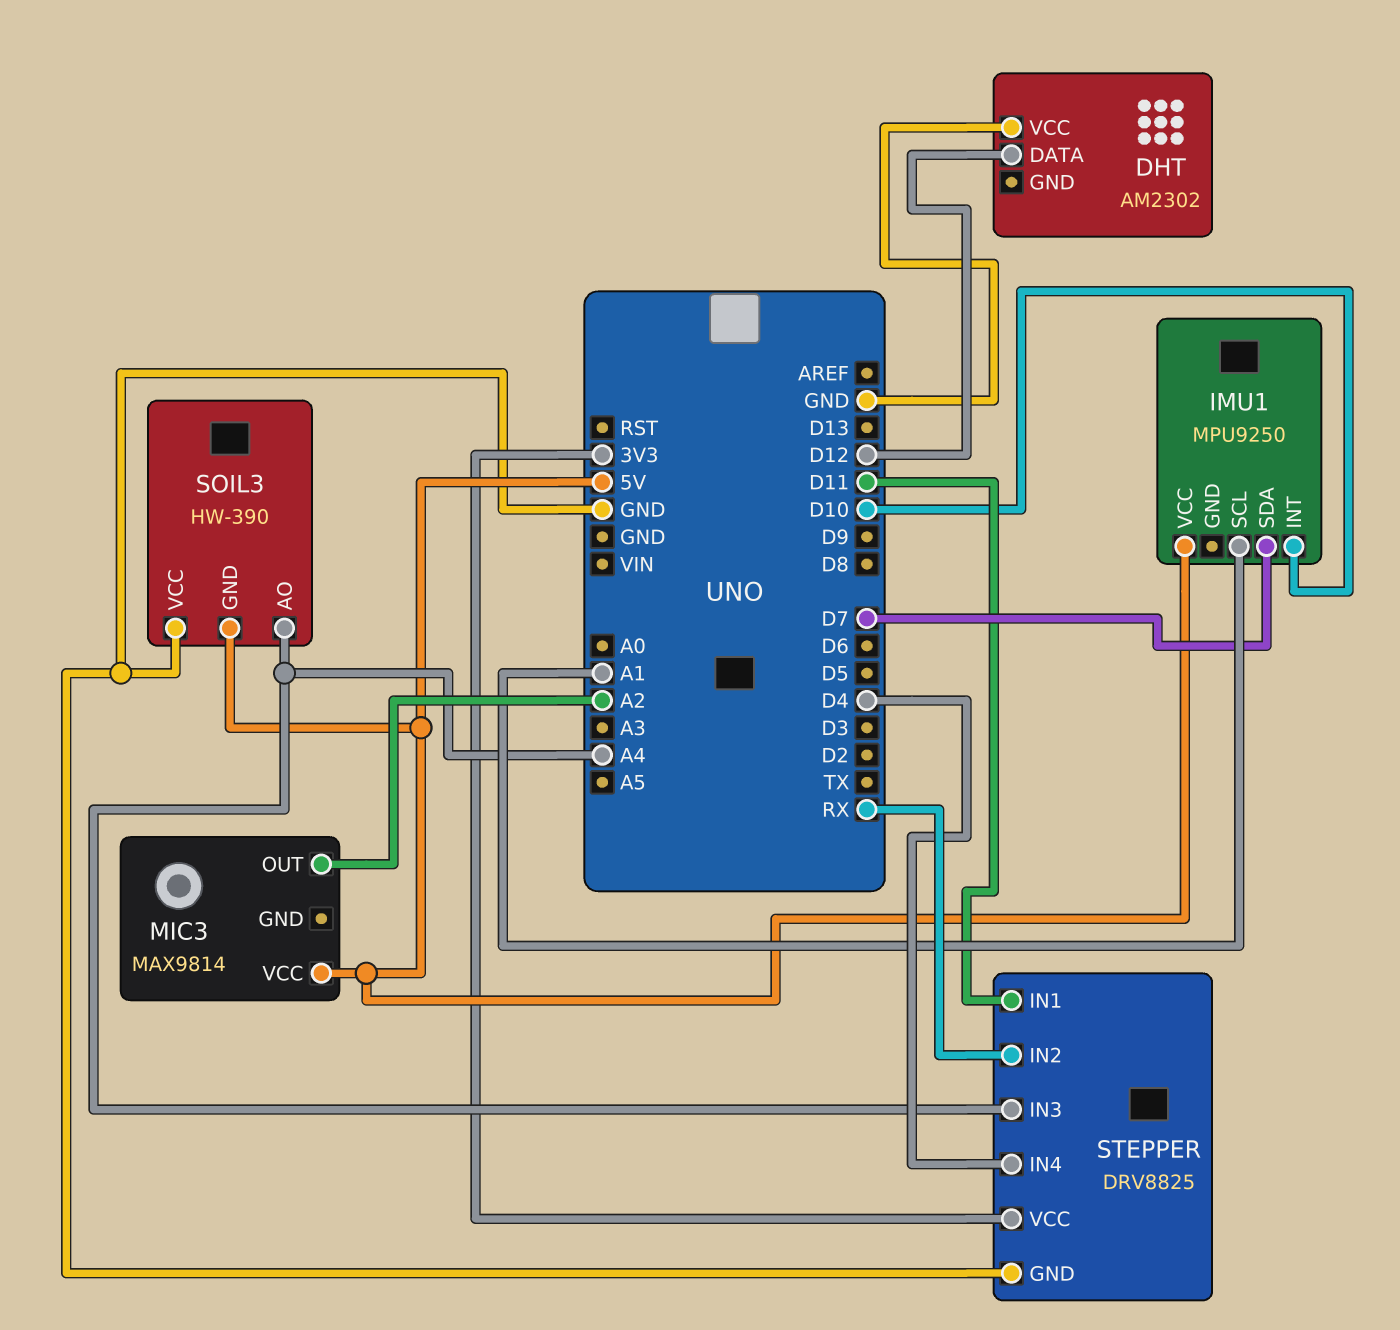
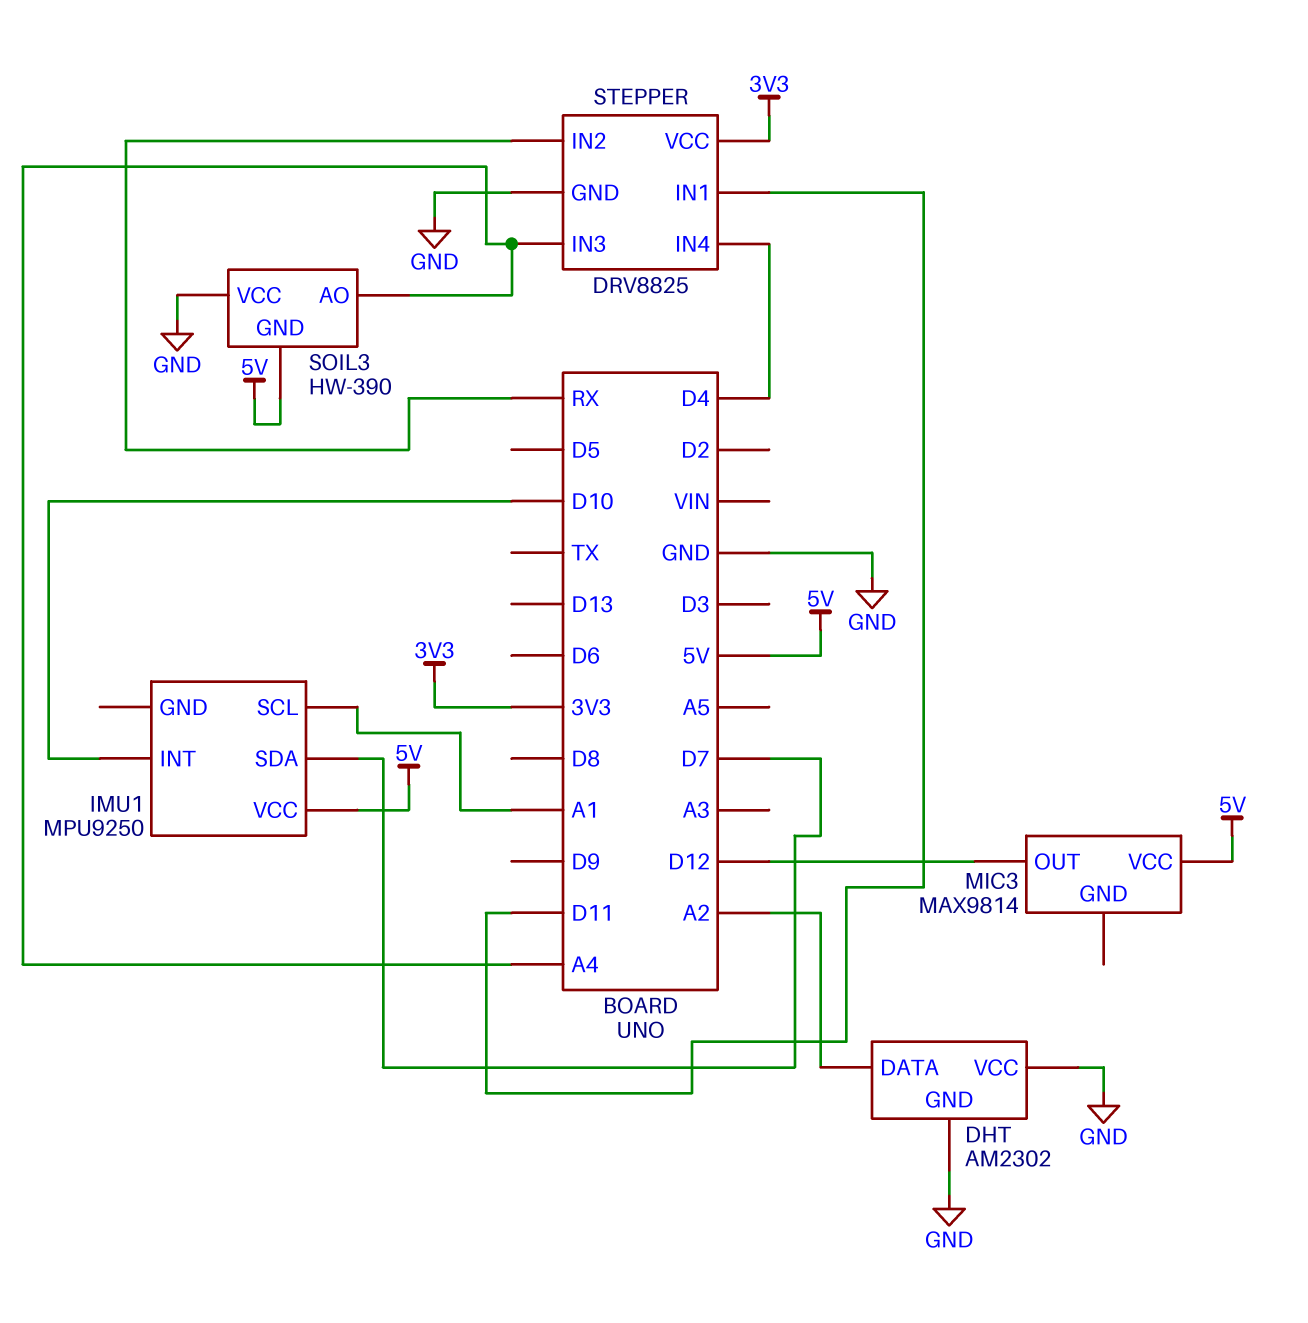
DHT pin DATA: D12 -> A2
DHT pin GND: none -> GND
MIC3 pin OUT: A2 -> D12

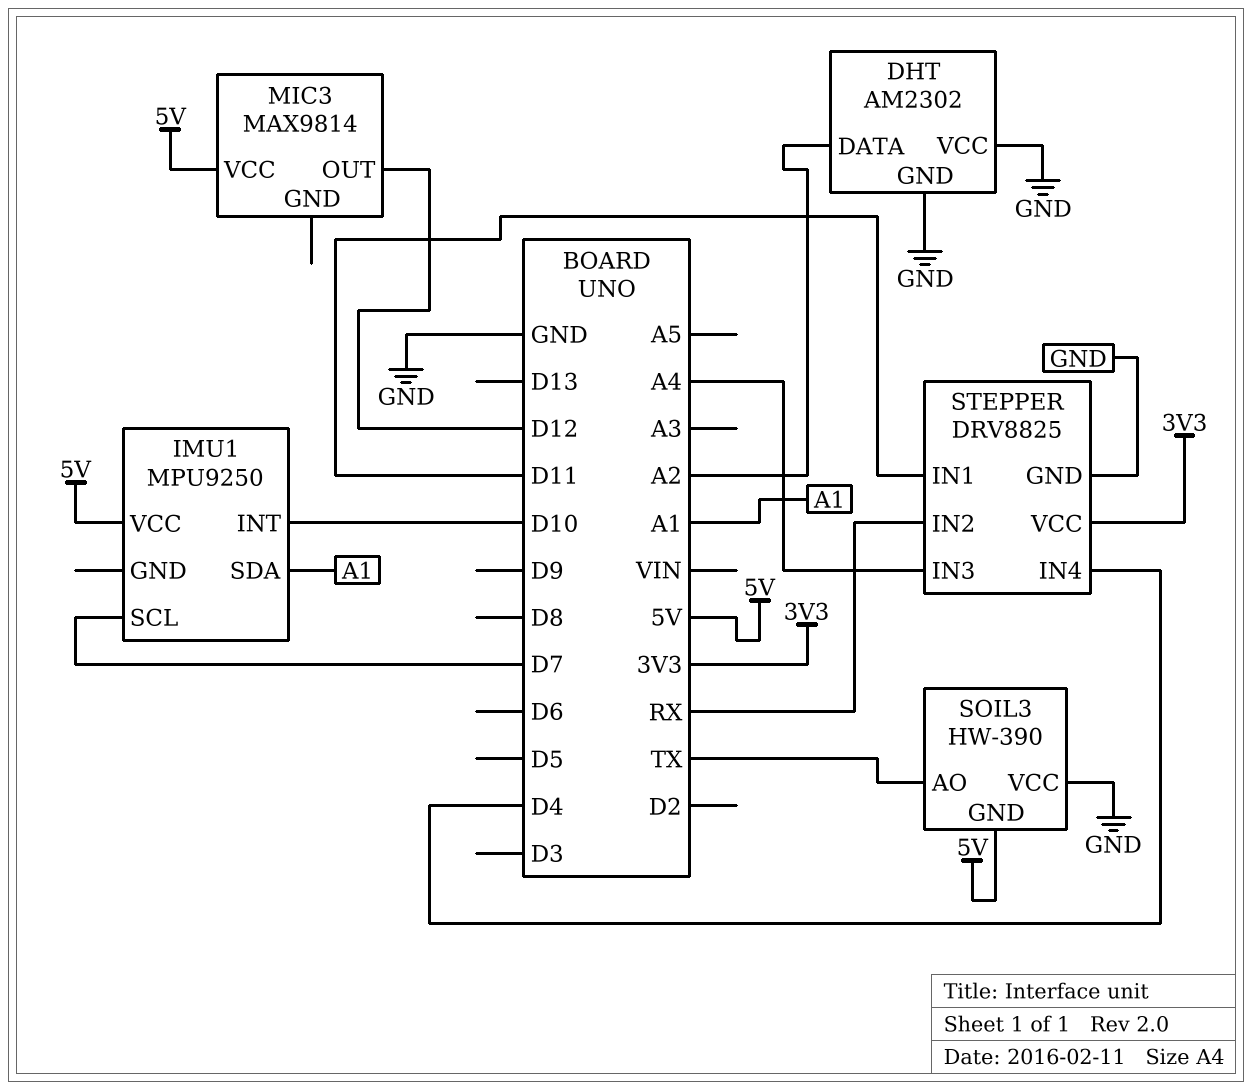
IMU1 pin SCL: A1 -> D7
IMU1 pin SDA: D7 -> A1
SOIL3 pin AO: A4 -> TX

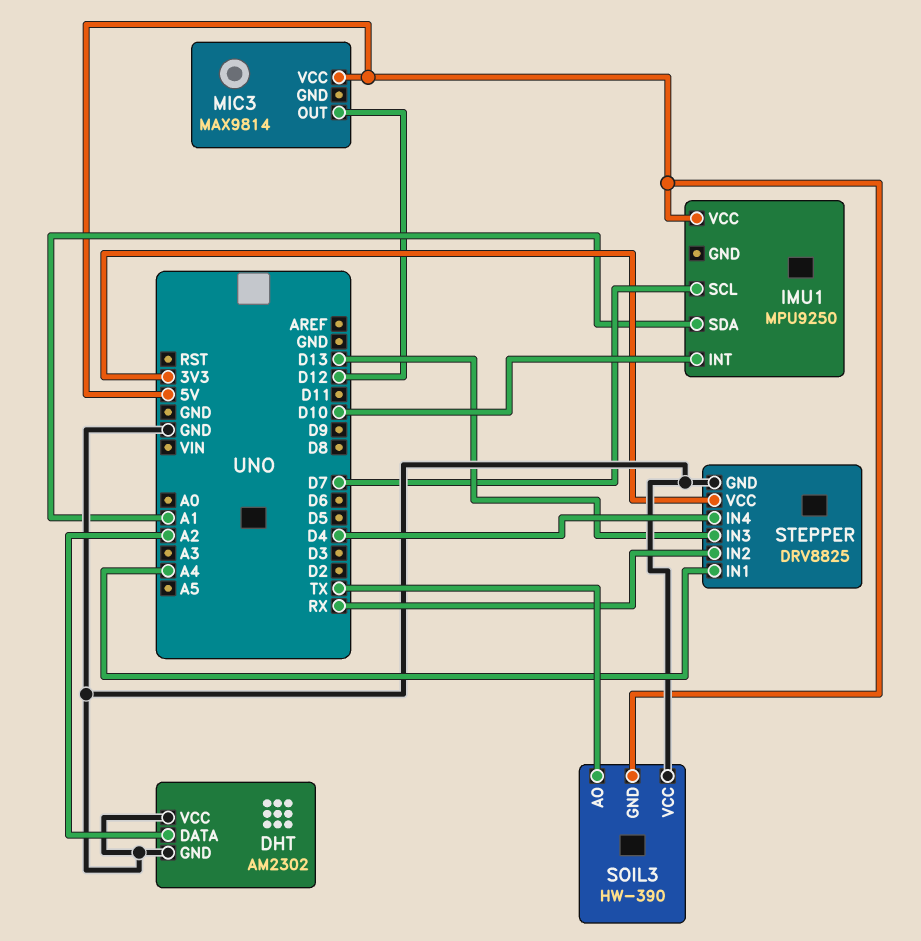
STEPPER pin IN1: D11 -> A4
STEPPER pin IN3: A4 -> D13

